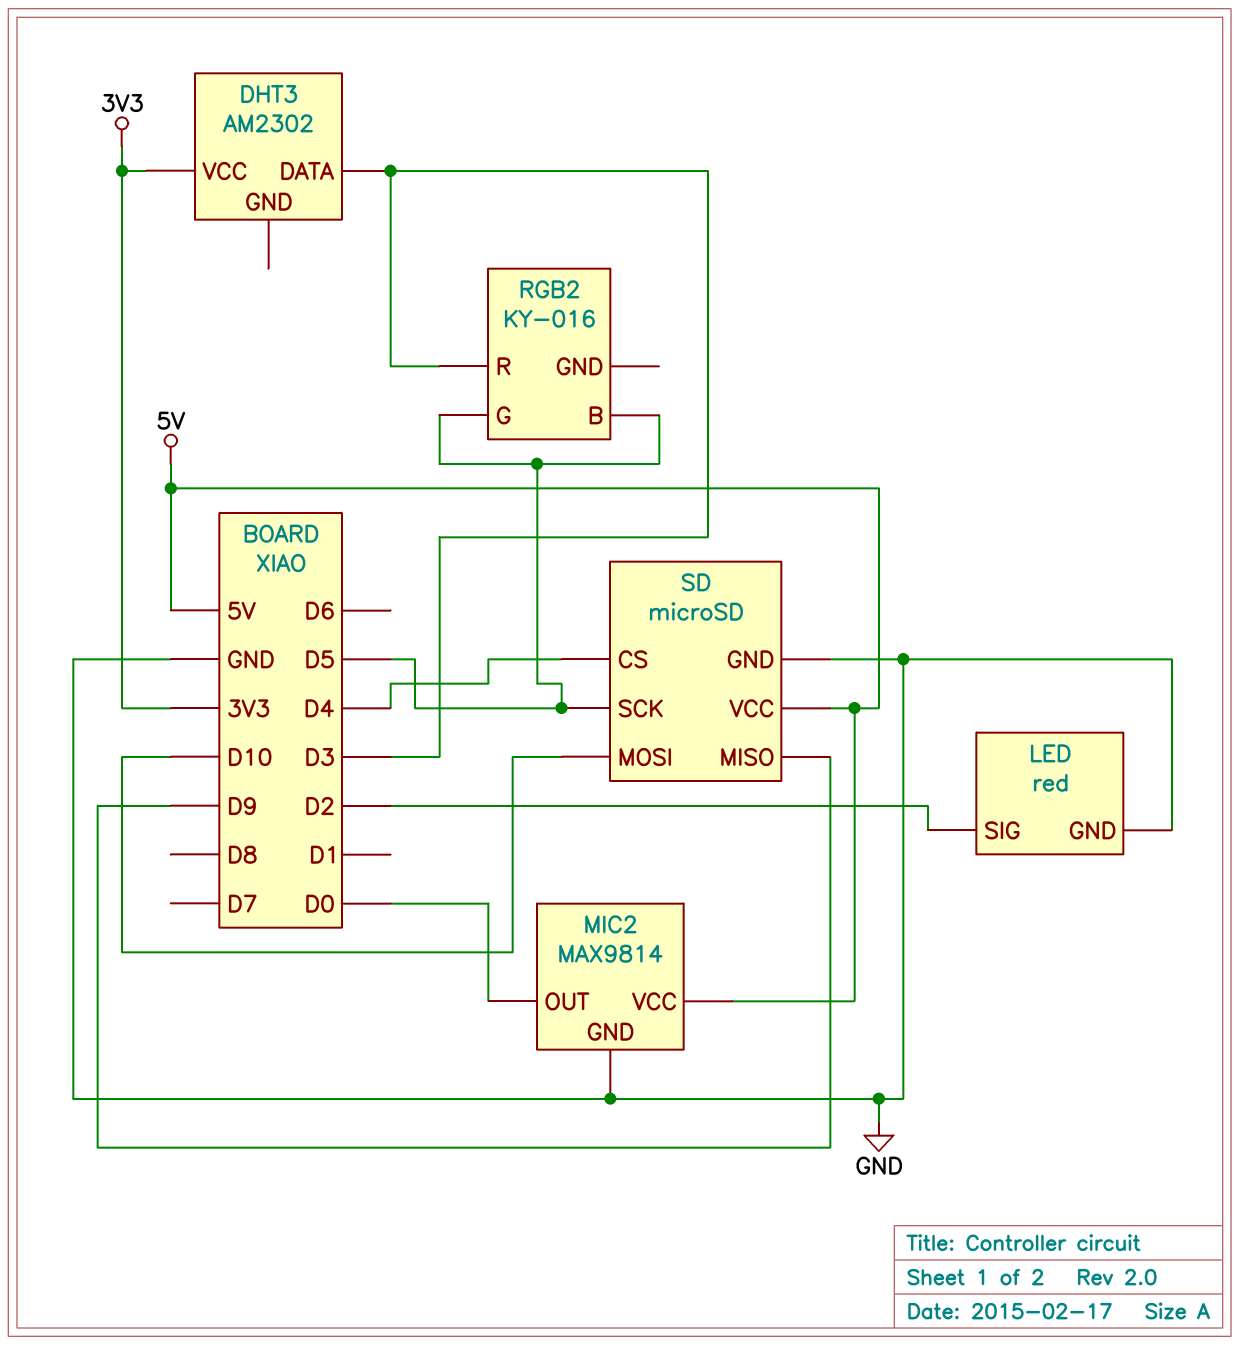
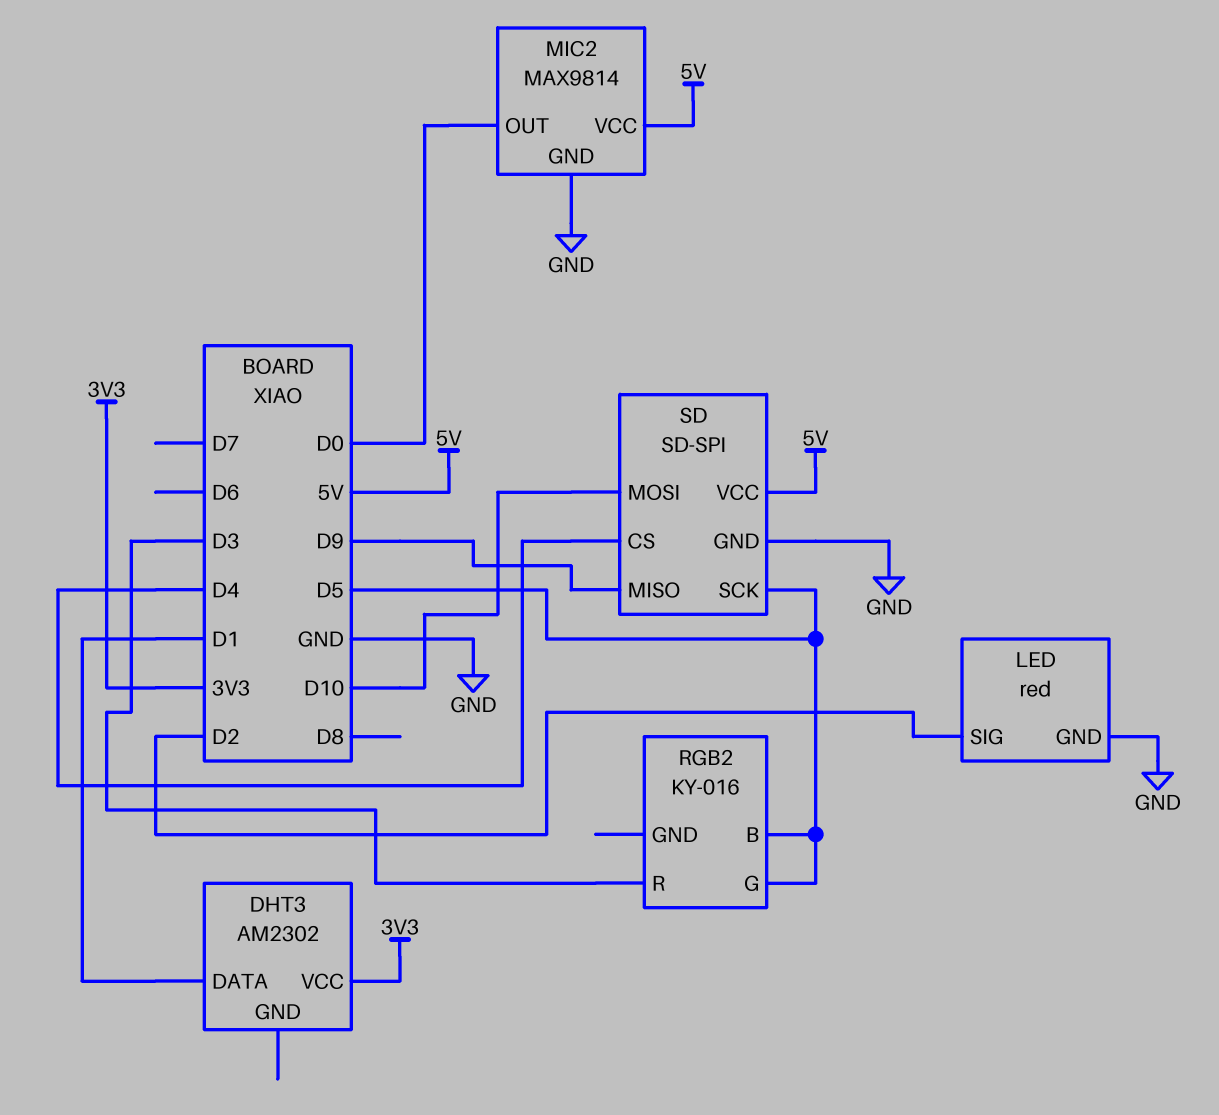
DHT3 pin DATA: D3 -> D1
SD: microSD -> SD-SPI

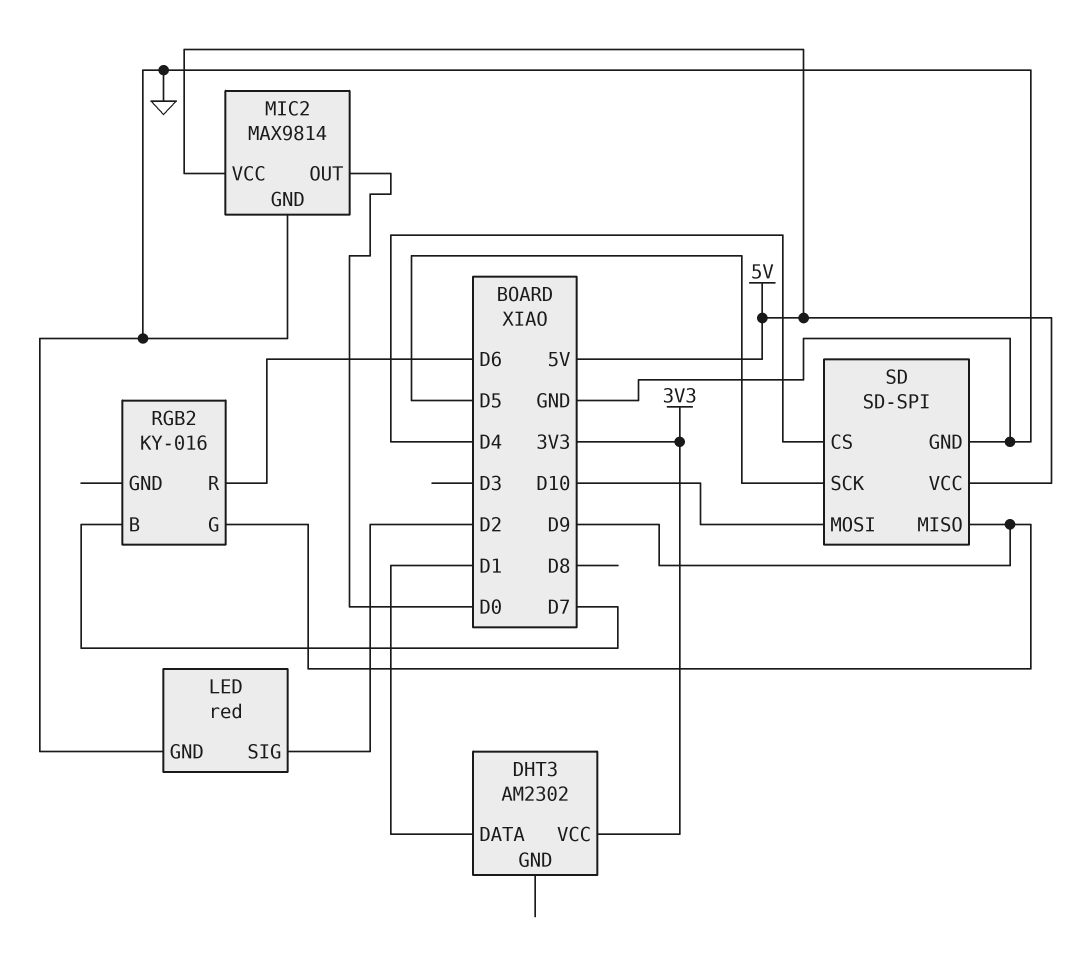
RGB2 pin B: D5 -> D7
RGB2 pin G: D5 -> D9
RGB2 pin R: D3 -> D6

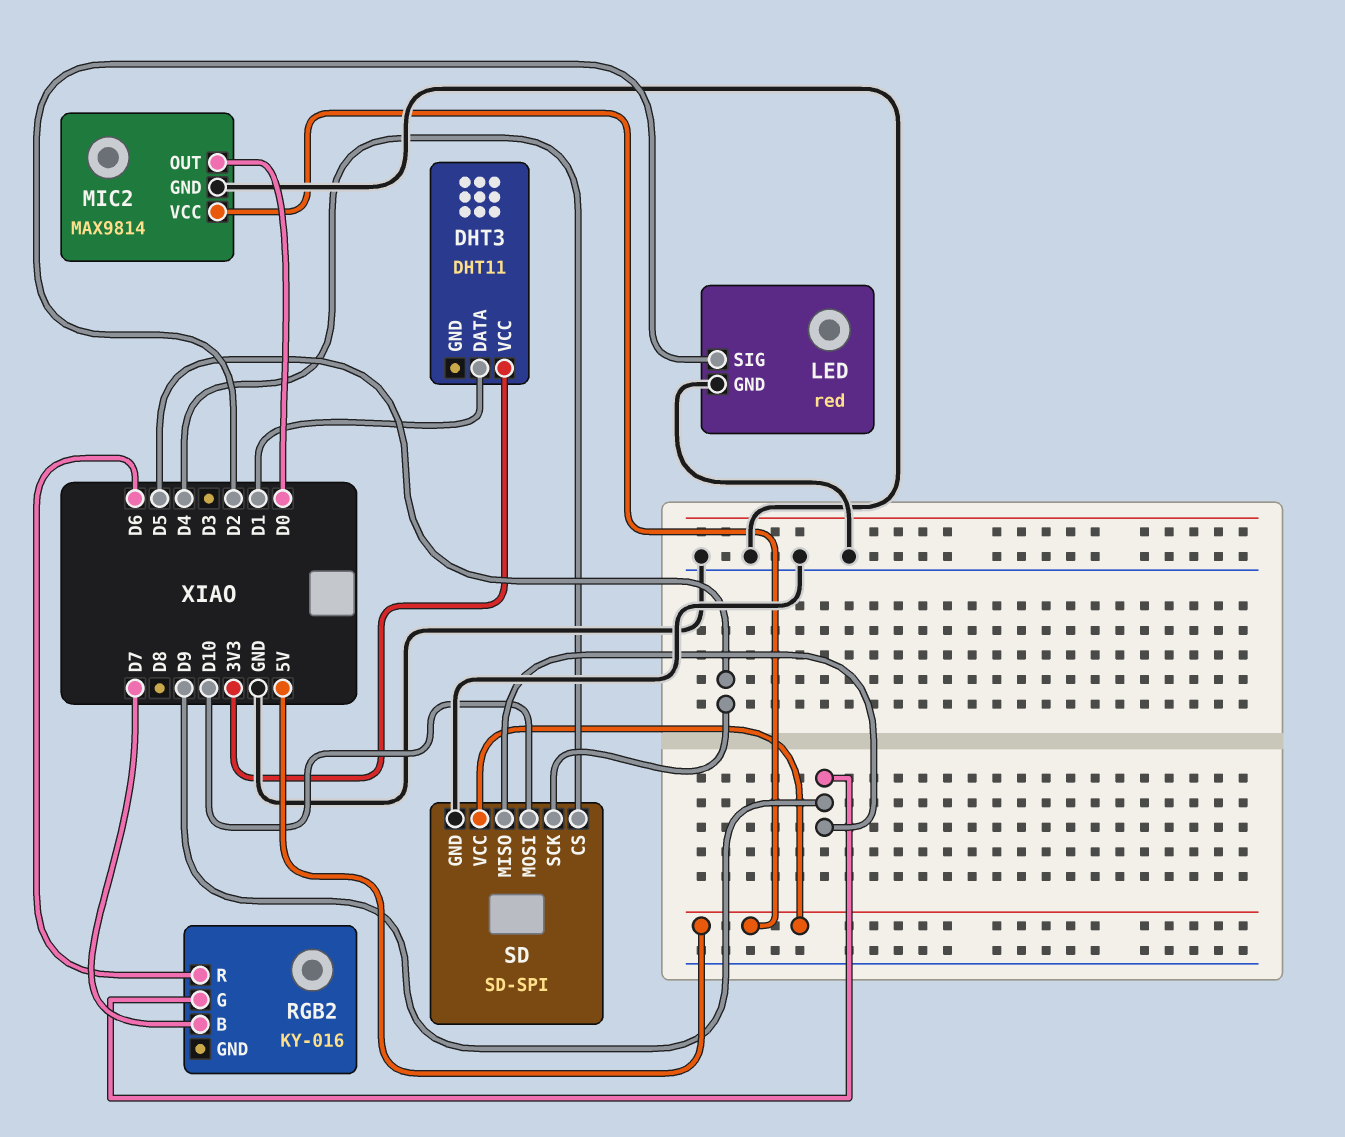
DHT3: AM2302 -> DHT11

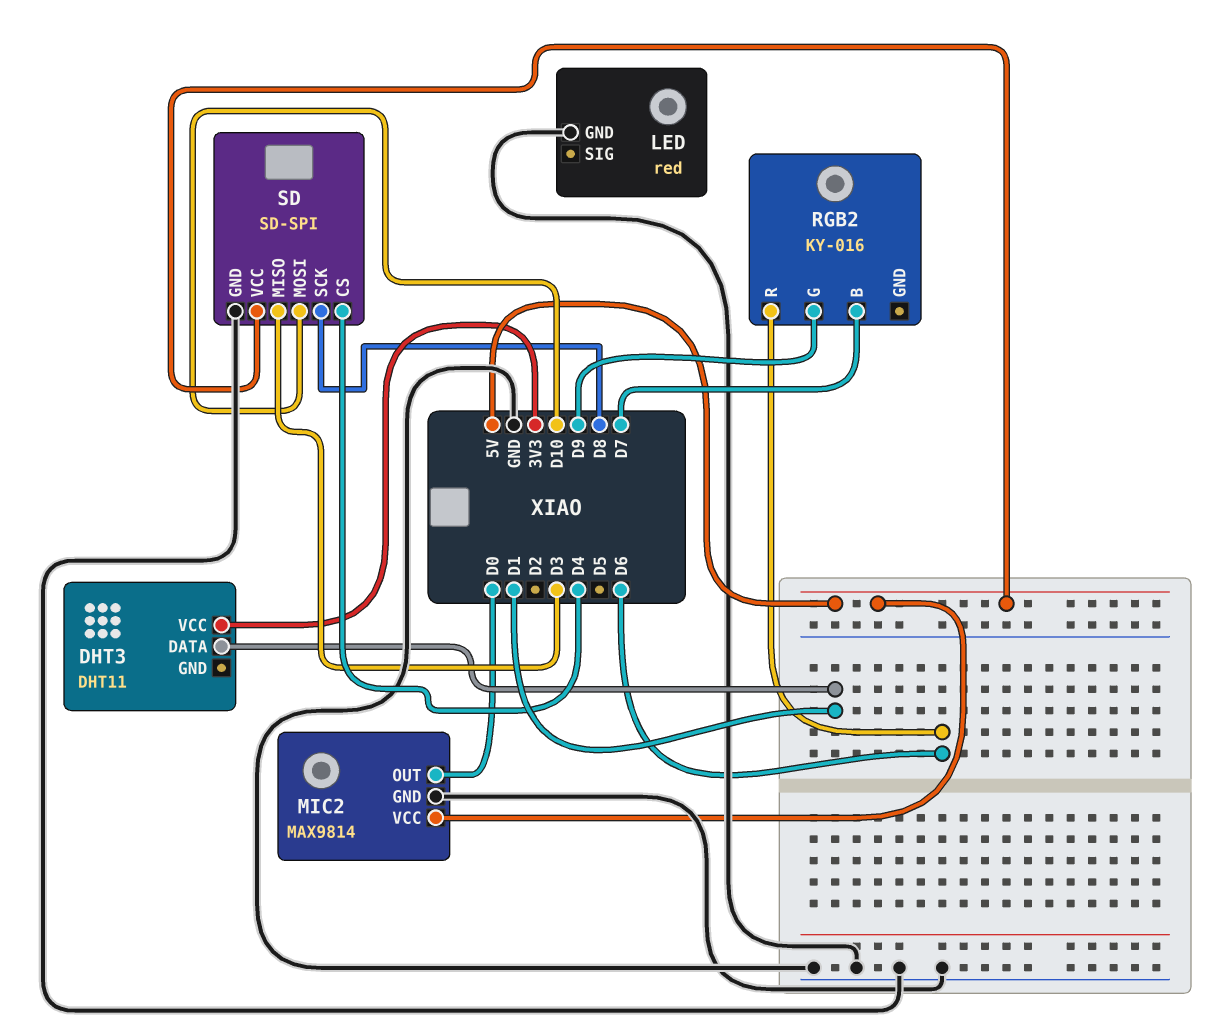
LED pin SIG: D2 -> none
SD pin MISO: D9 -> D3
SD pin SCK: D5 -> D8

